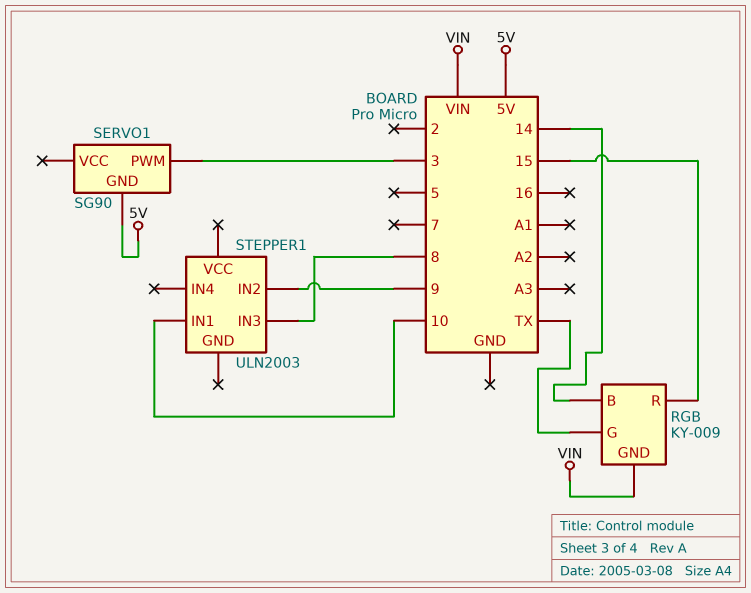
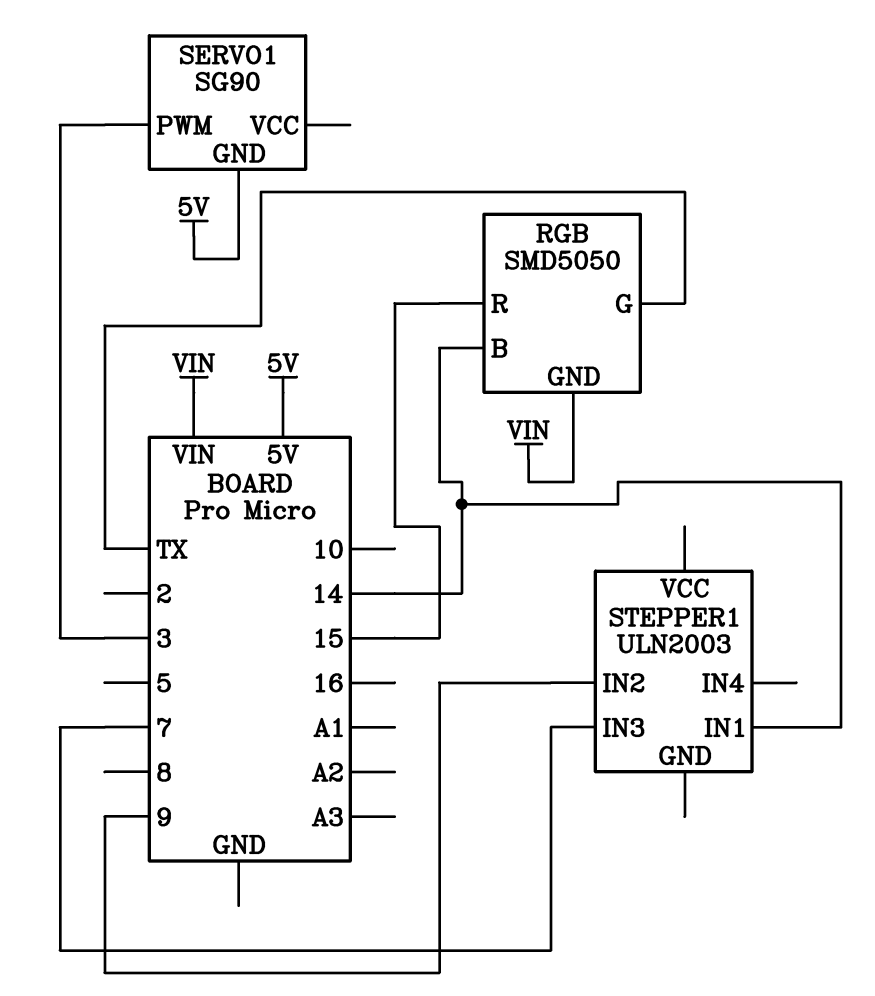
RGB: KY-009 -> SMD5050
STEPPER1 pin IN1: 10 -> 14
STEPPER1 pin IN3: 8 -> 7

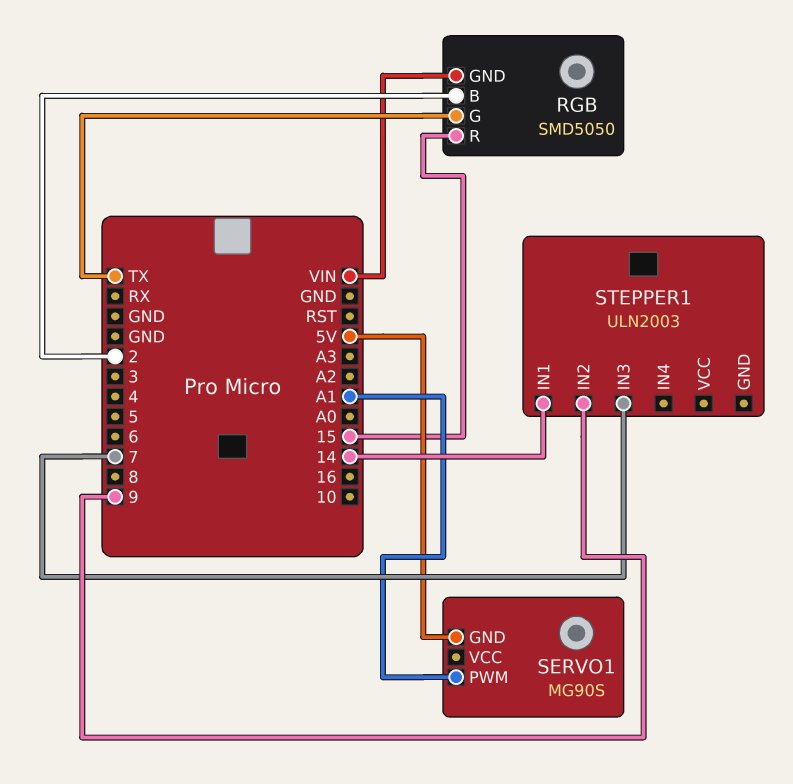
RGB pin B: 14 -> 2
SERVO1: SG90 -> MG90S
SERVO1 pin PWM: 3 -> A1

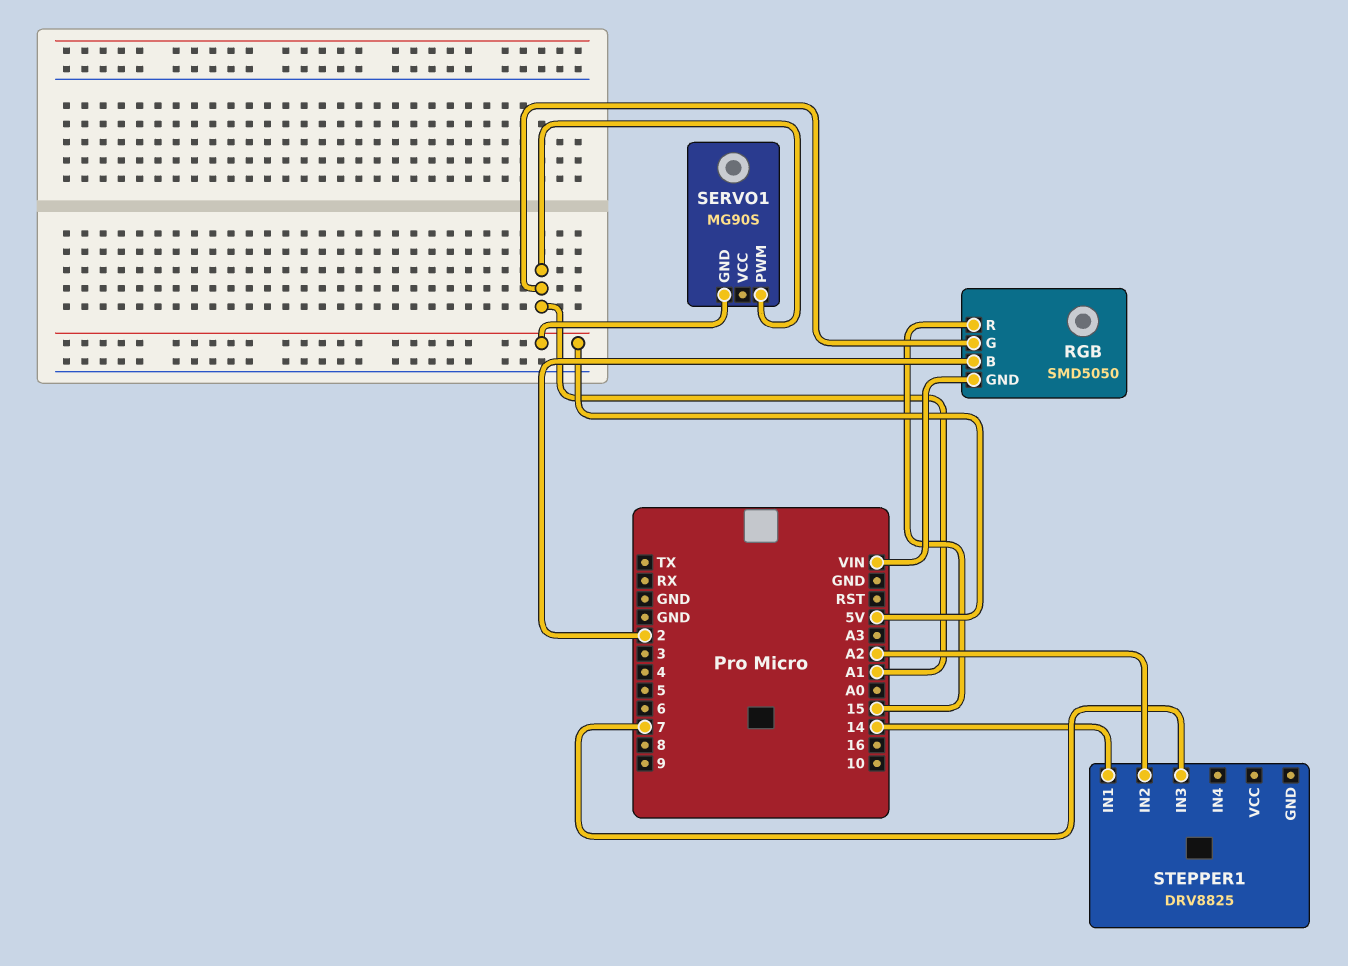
RGB pin G: TX -> A1
STEPPER1: ULN2003 -> DRV8825
STEPPER1 pin IN2: 9 -> A2

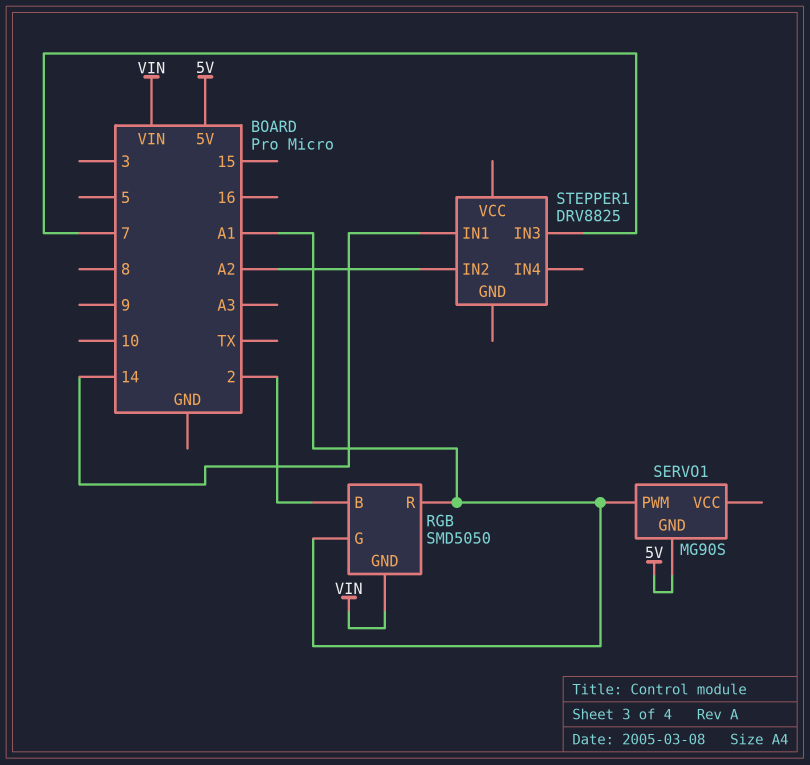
RGB pin R: 15 -> A1

